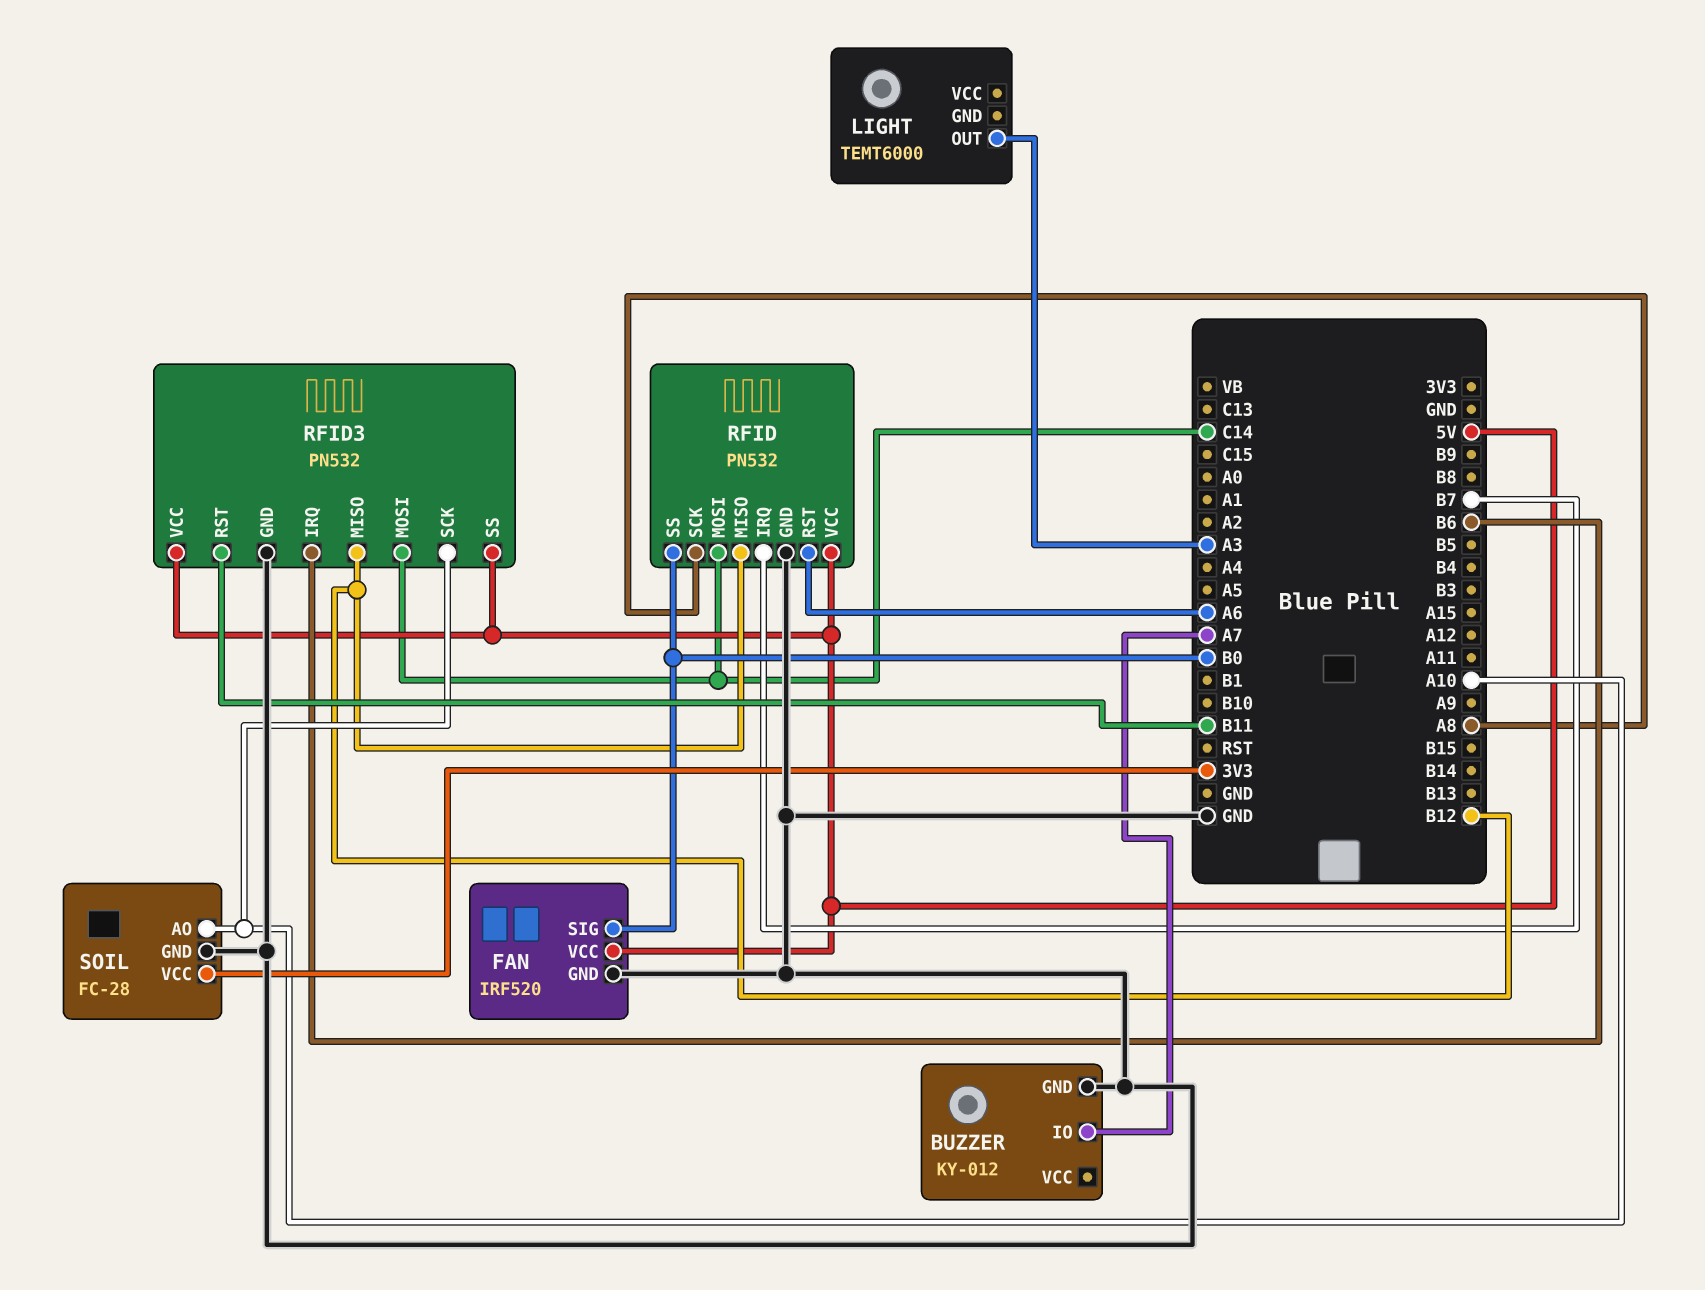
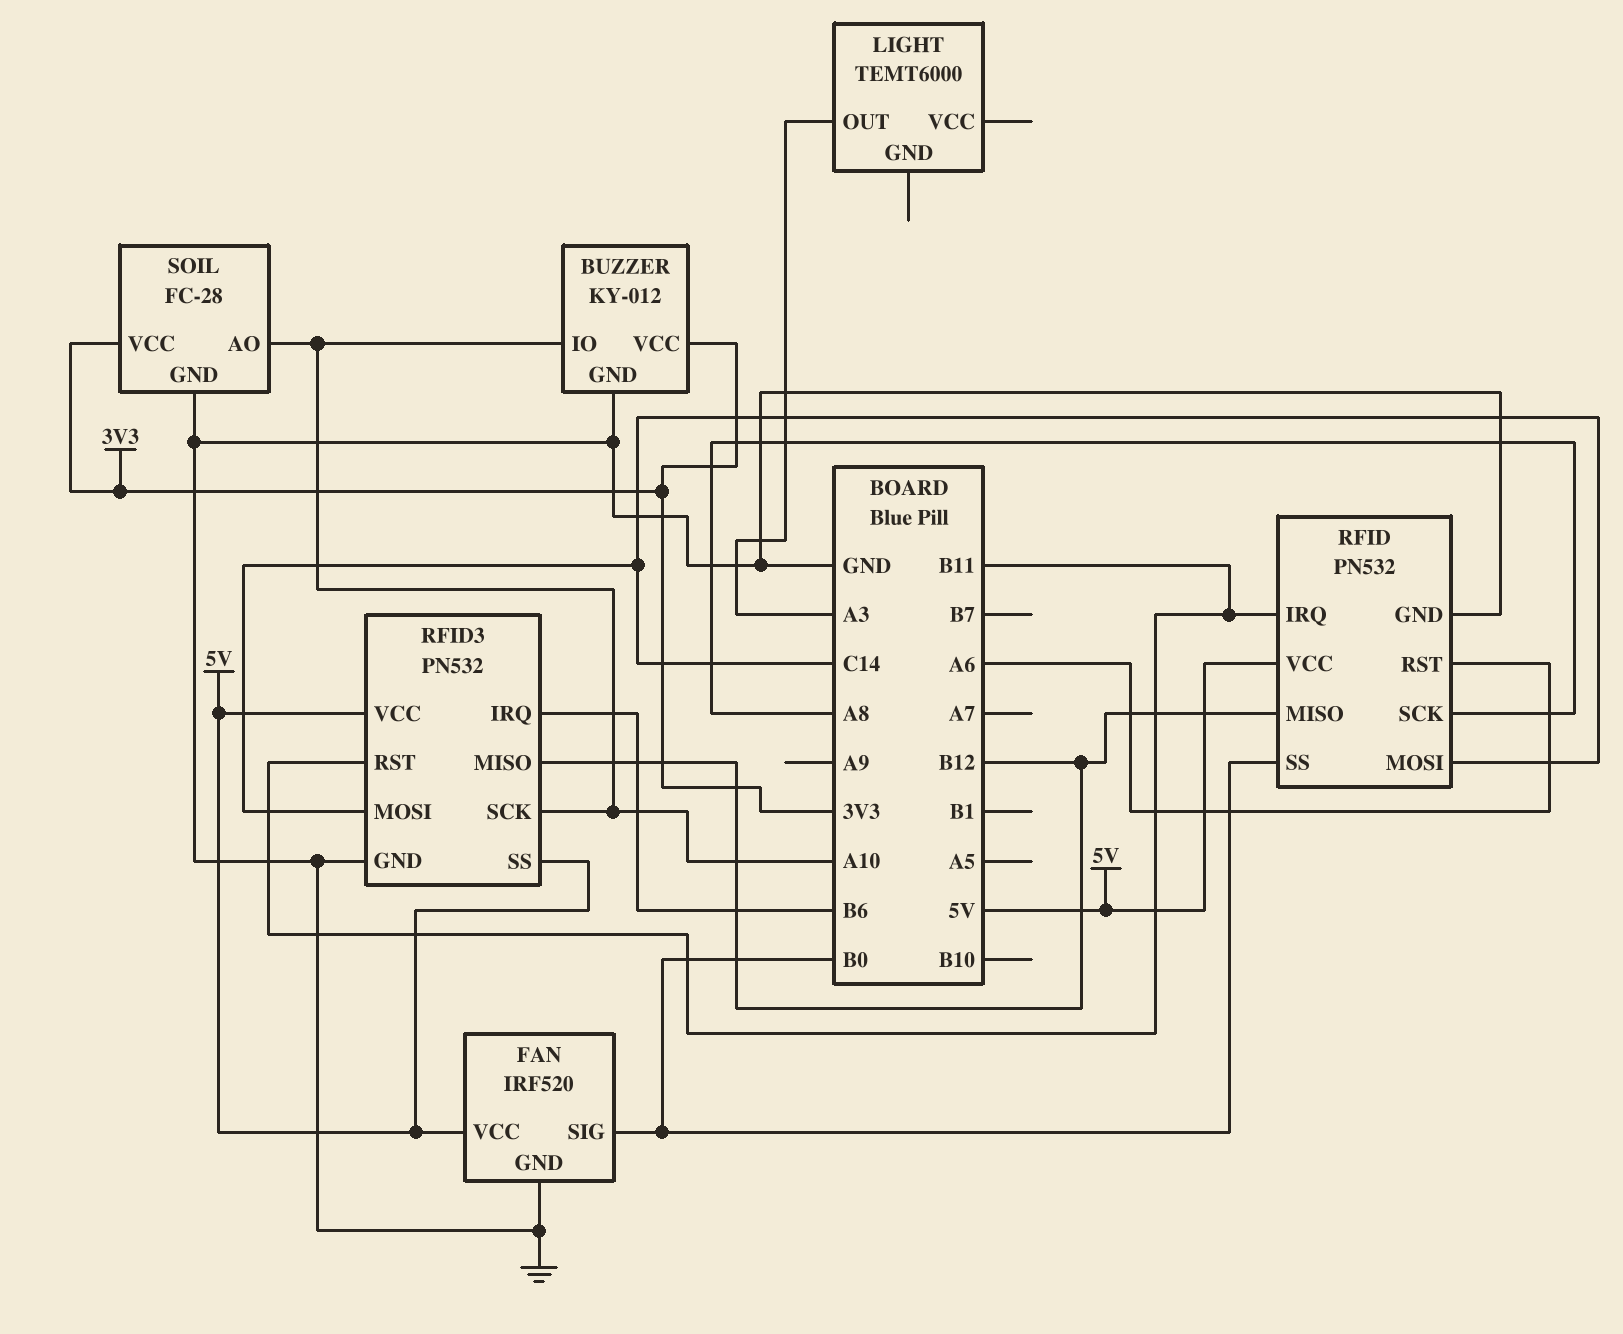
BUZZER pin IO: A7 -> A10
BUZZER pin VCC: none -> 3V3
RFID pin IRQ: B7 -> B11

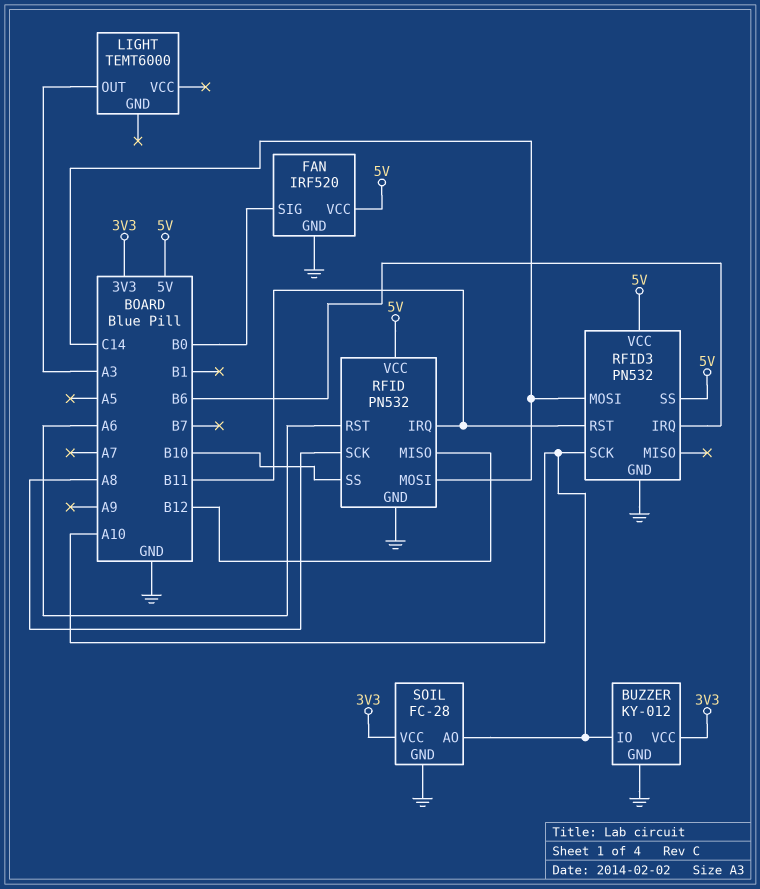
RFID pin SS: B0 -> B10
RFID3 pin MISO: B12 -> none

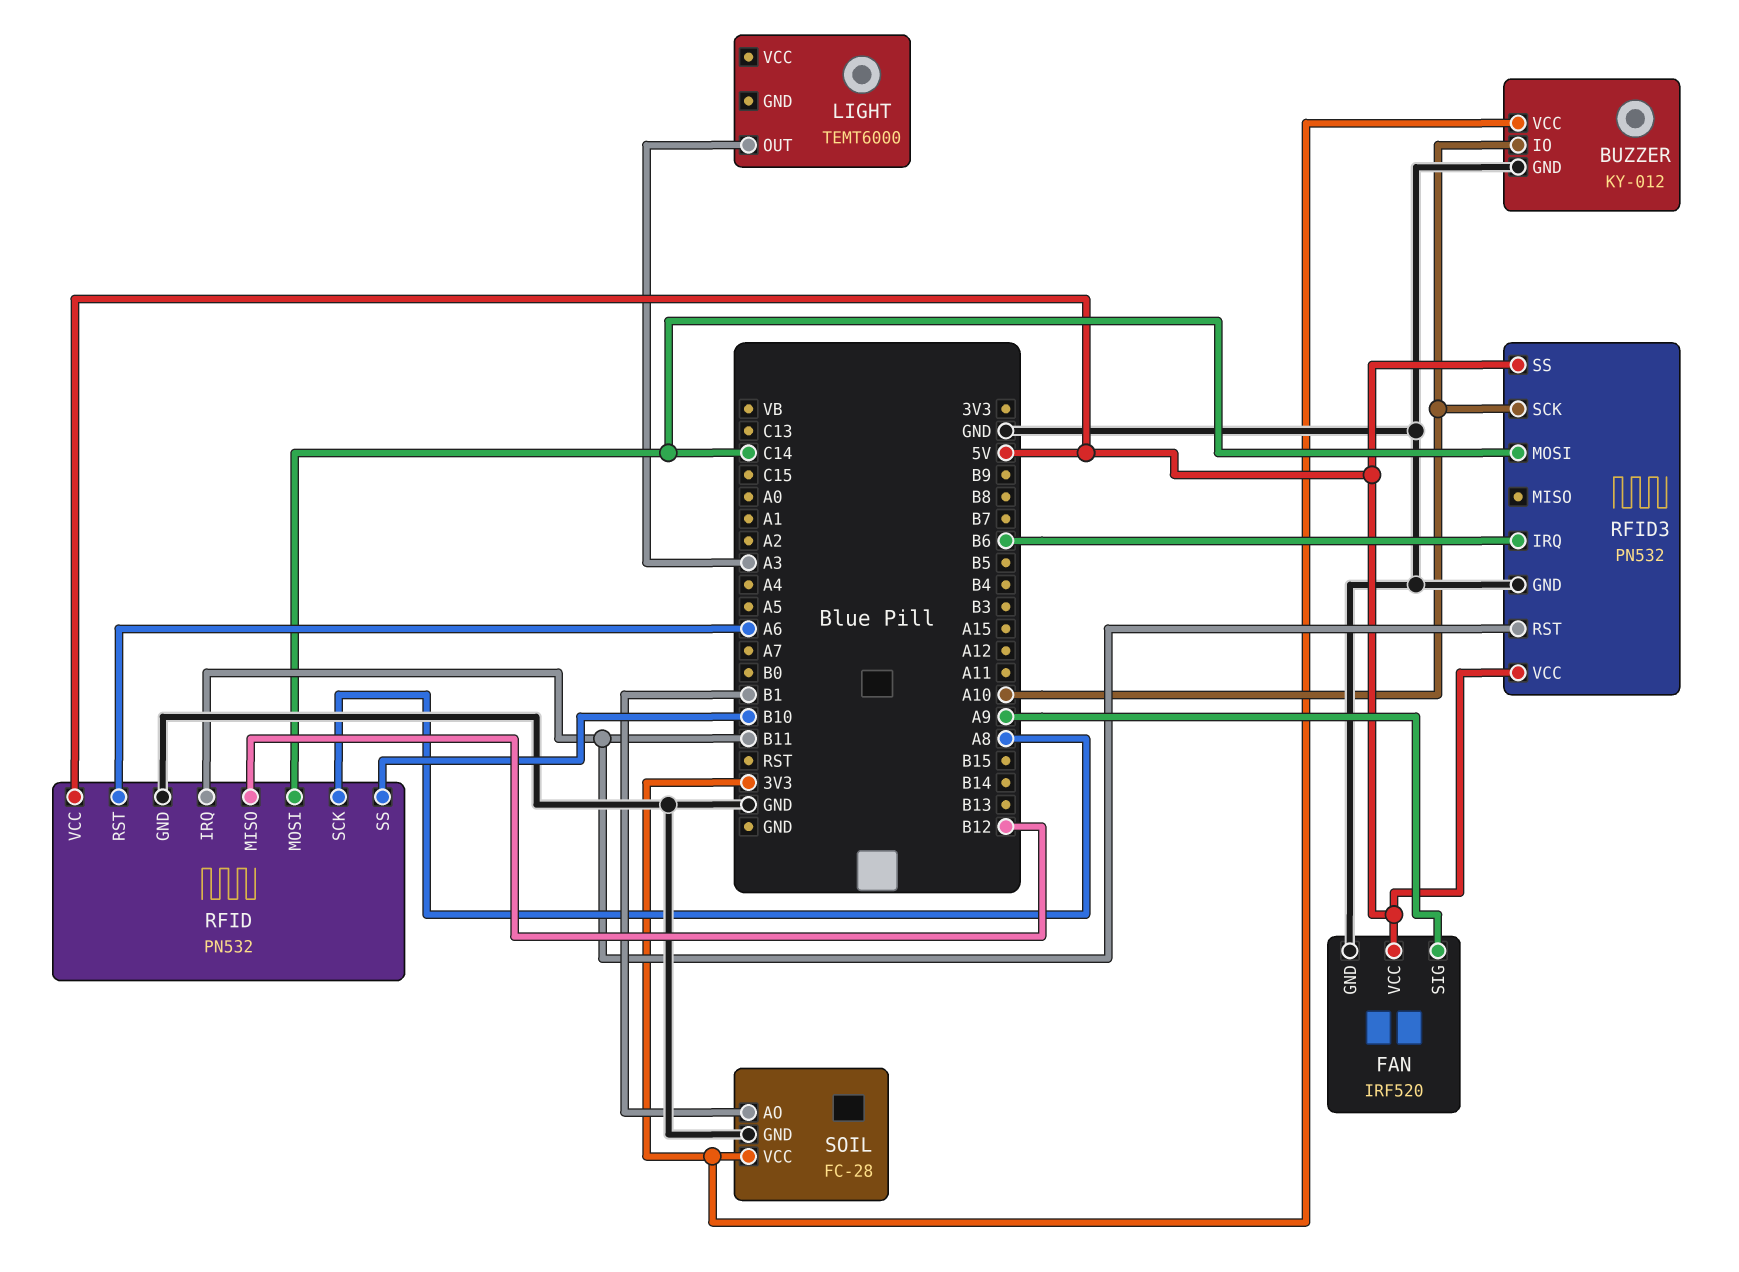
FAN pin SIG: B0 -> A9
SOIL pin AO: A10 -> B1

